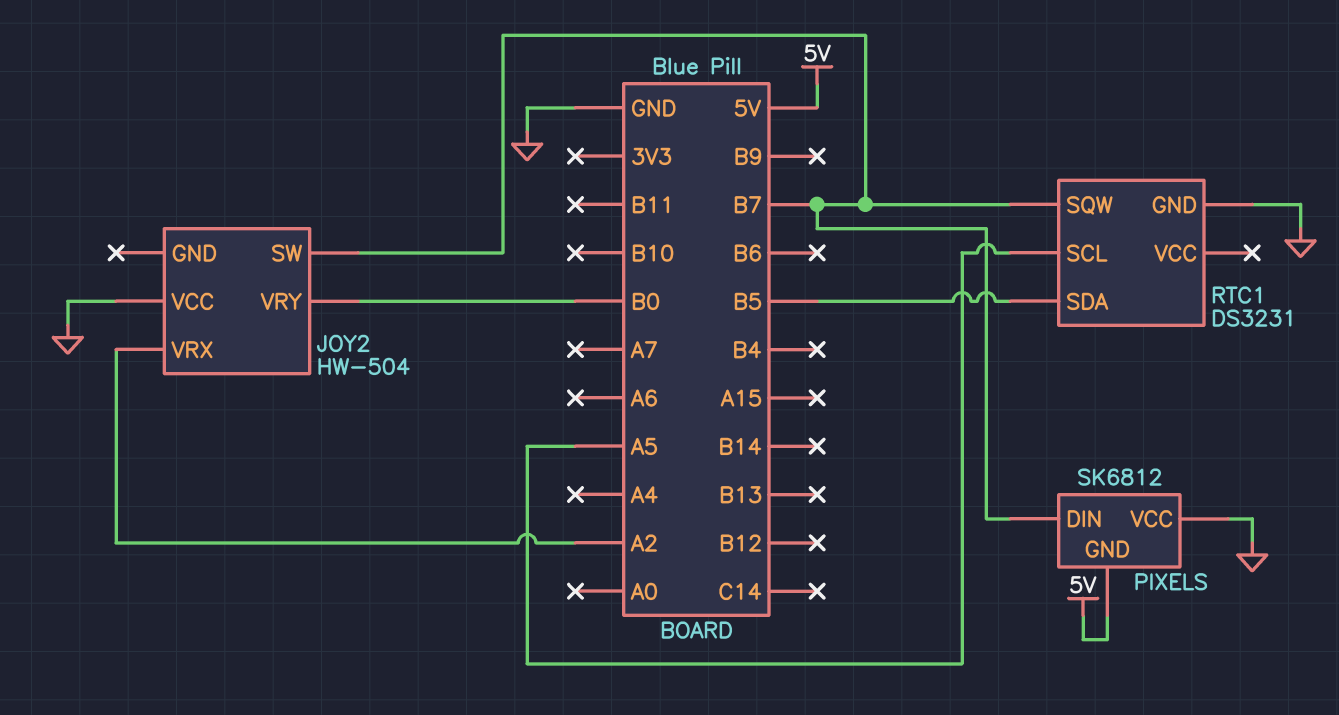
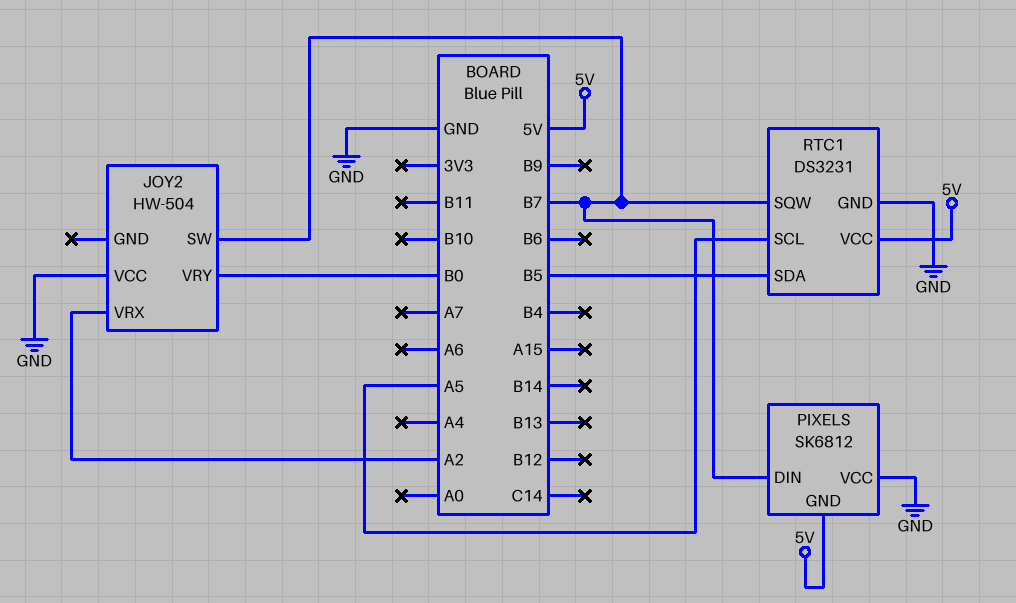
RTC1 pin VCC: none -> 5V

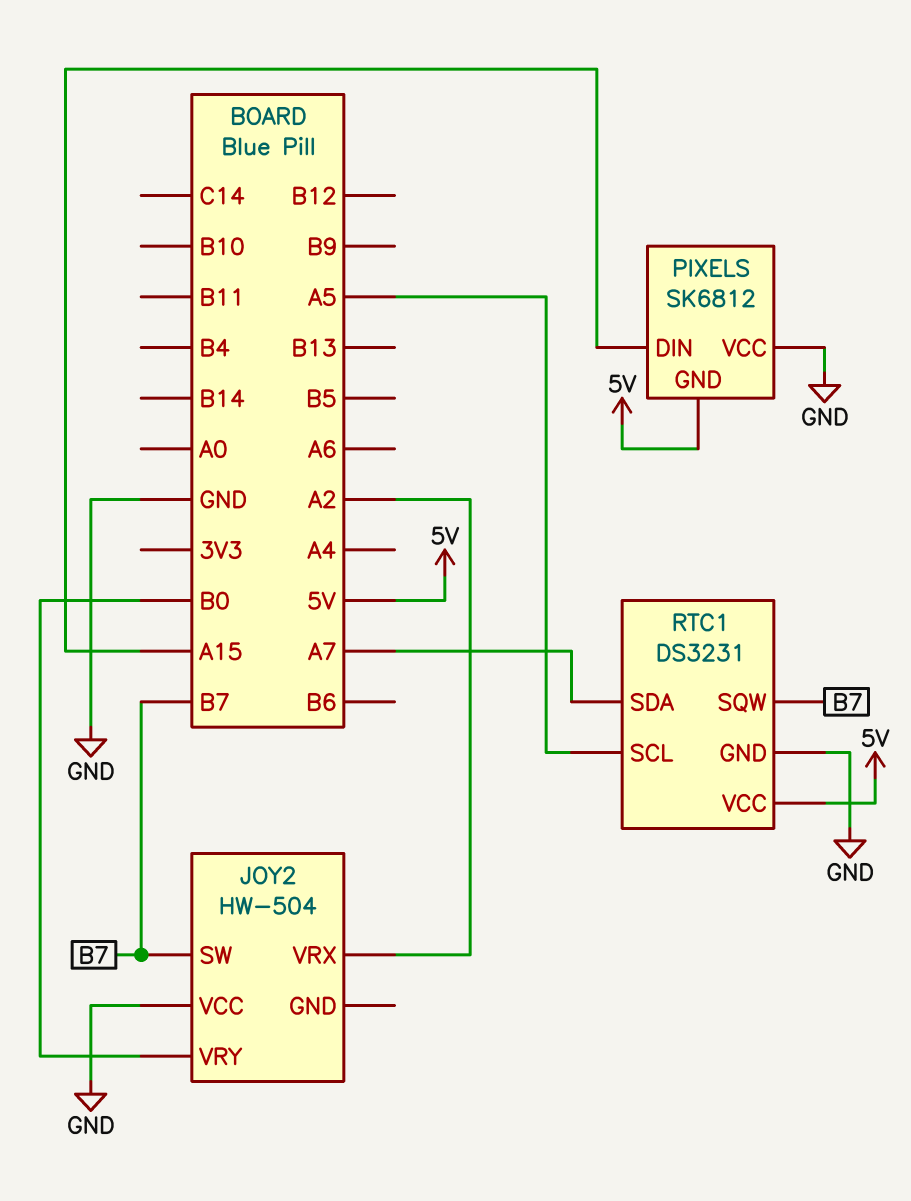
PIXELS pin DIN: B7 -> A15
RTC1 pin SDA: B5 -> A7

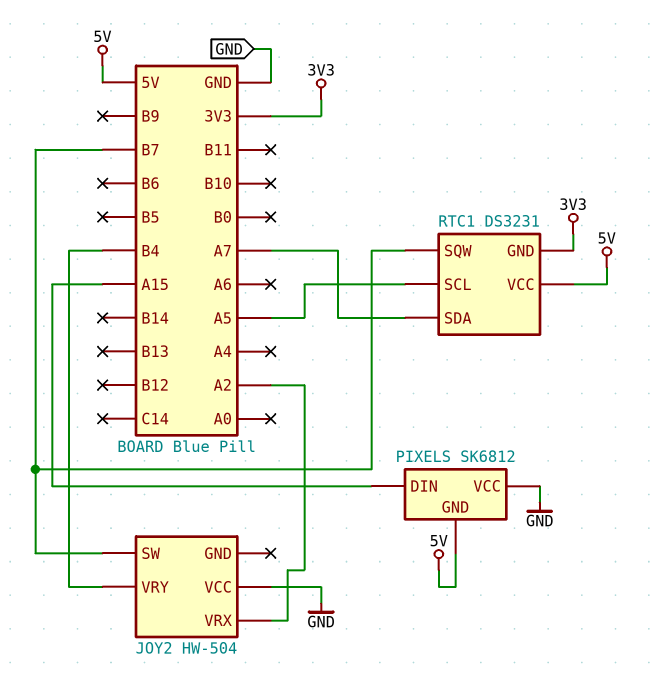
JOY2 pin VRY: B0 -> B4
RTC1 pin GND: GND -> 3V3

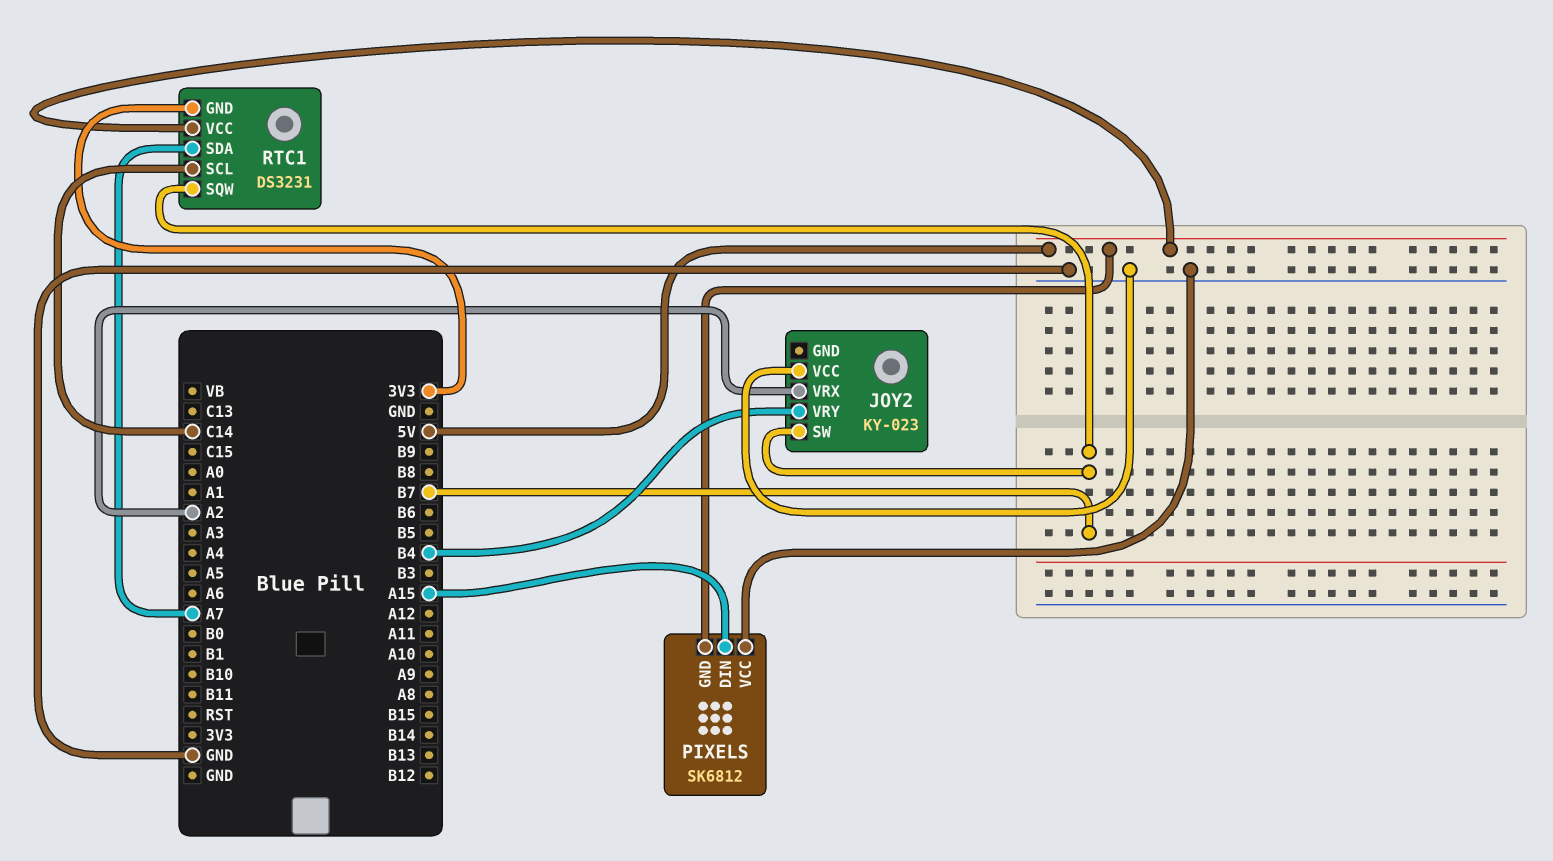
JOY2: HW-504 -> KY-023
RTC1 pin SCL: A5 -> C14

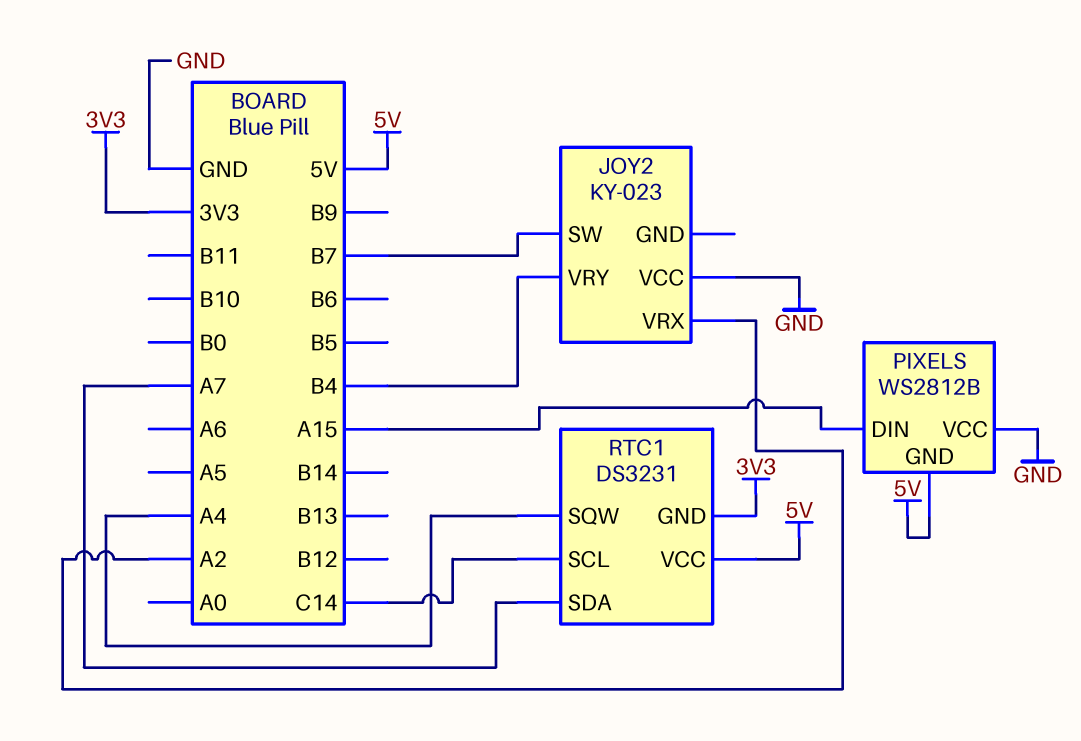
PIXELS: SK6812 -> WS2812B
RTC1 pin SQW: B7 -> A4

